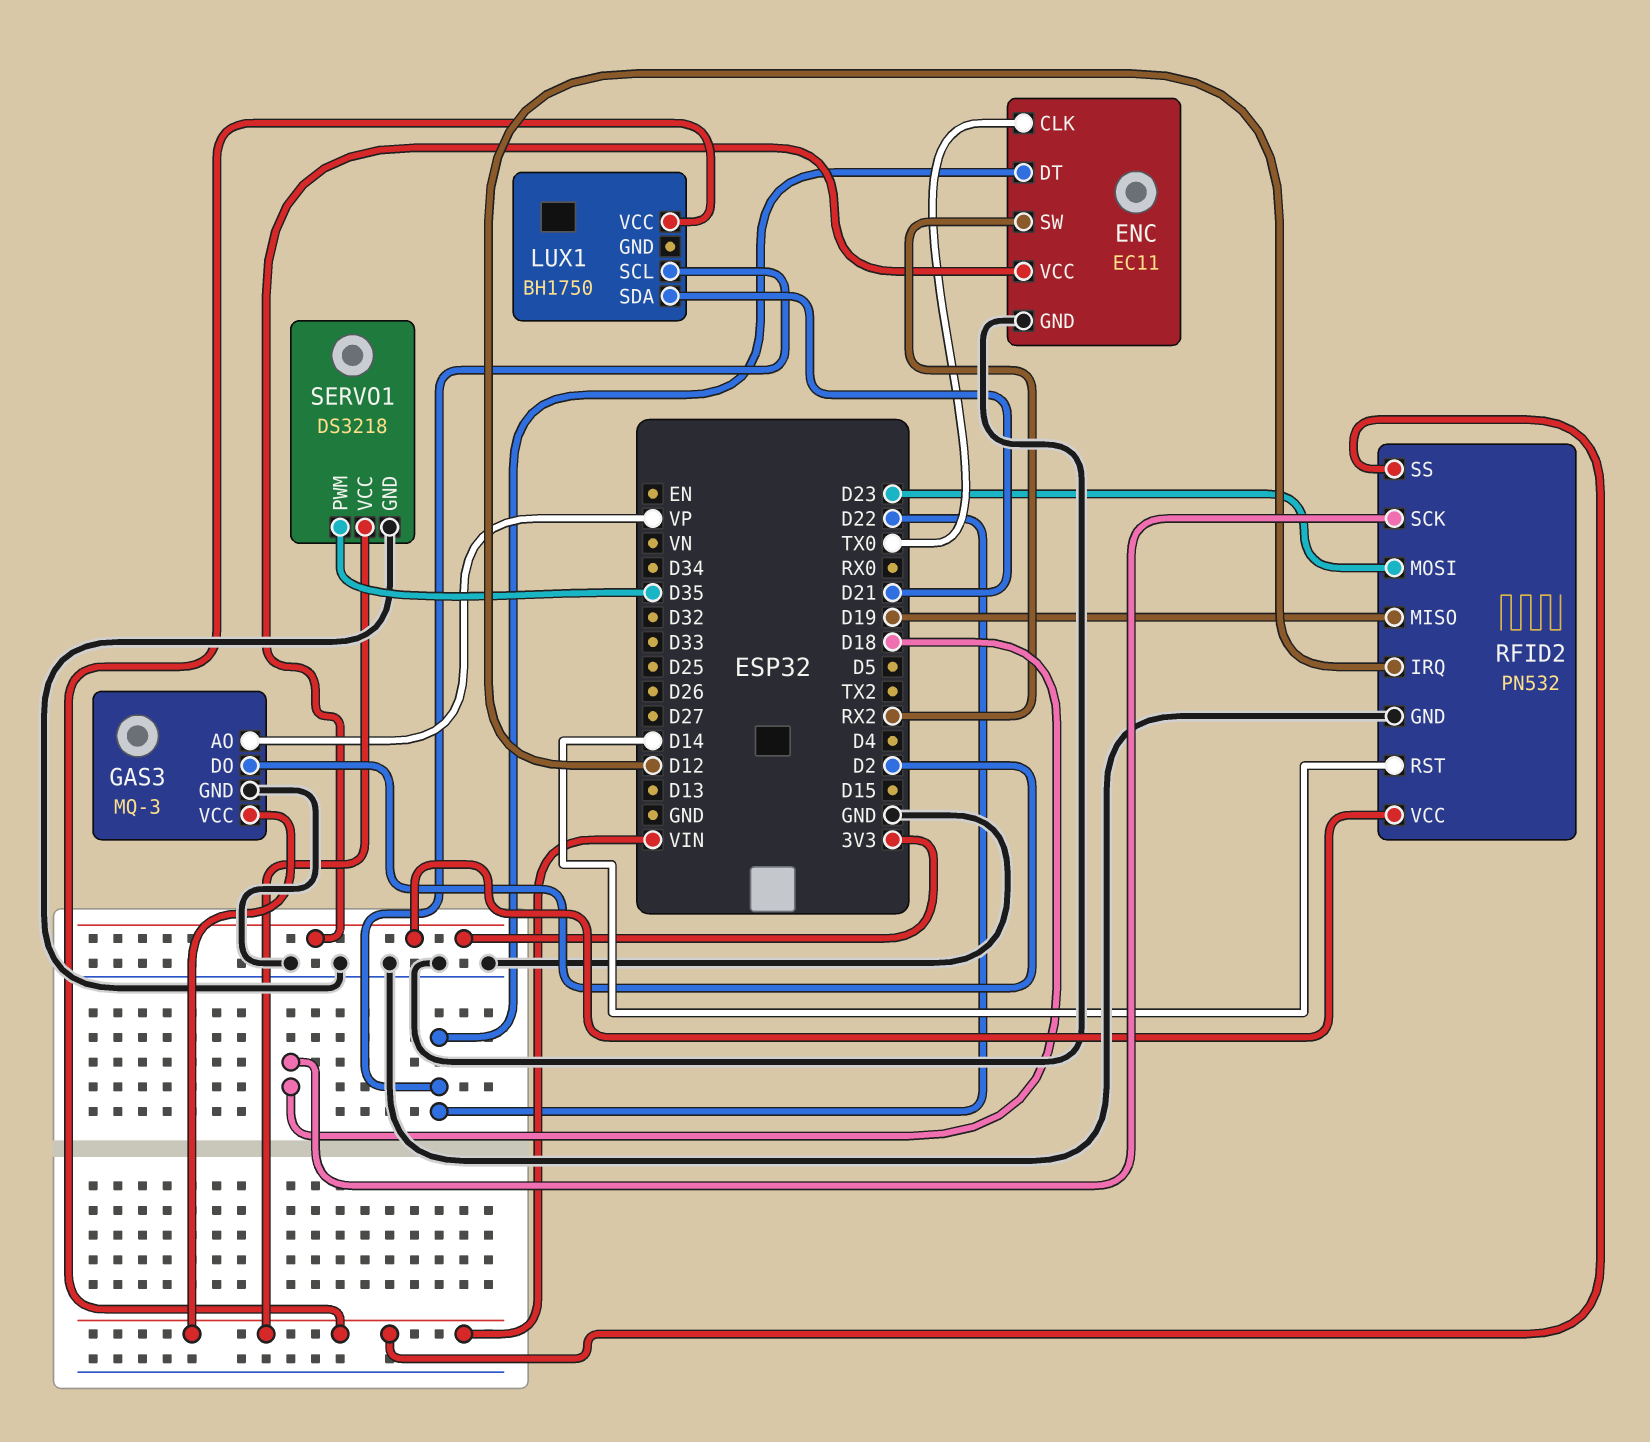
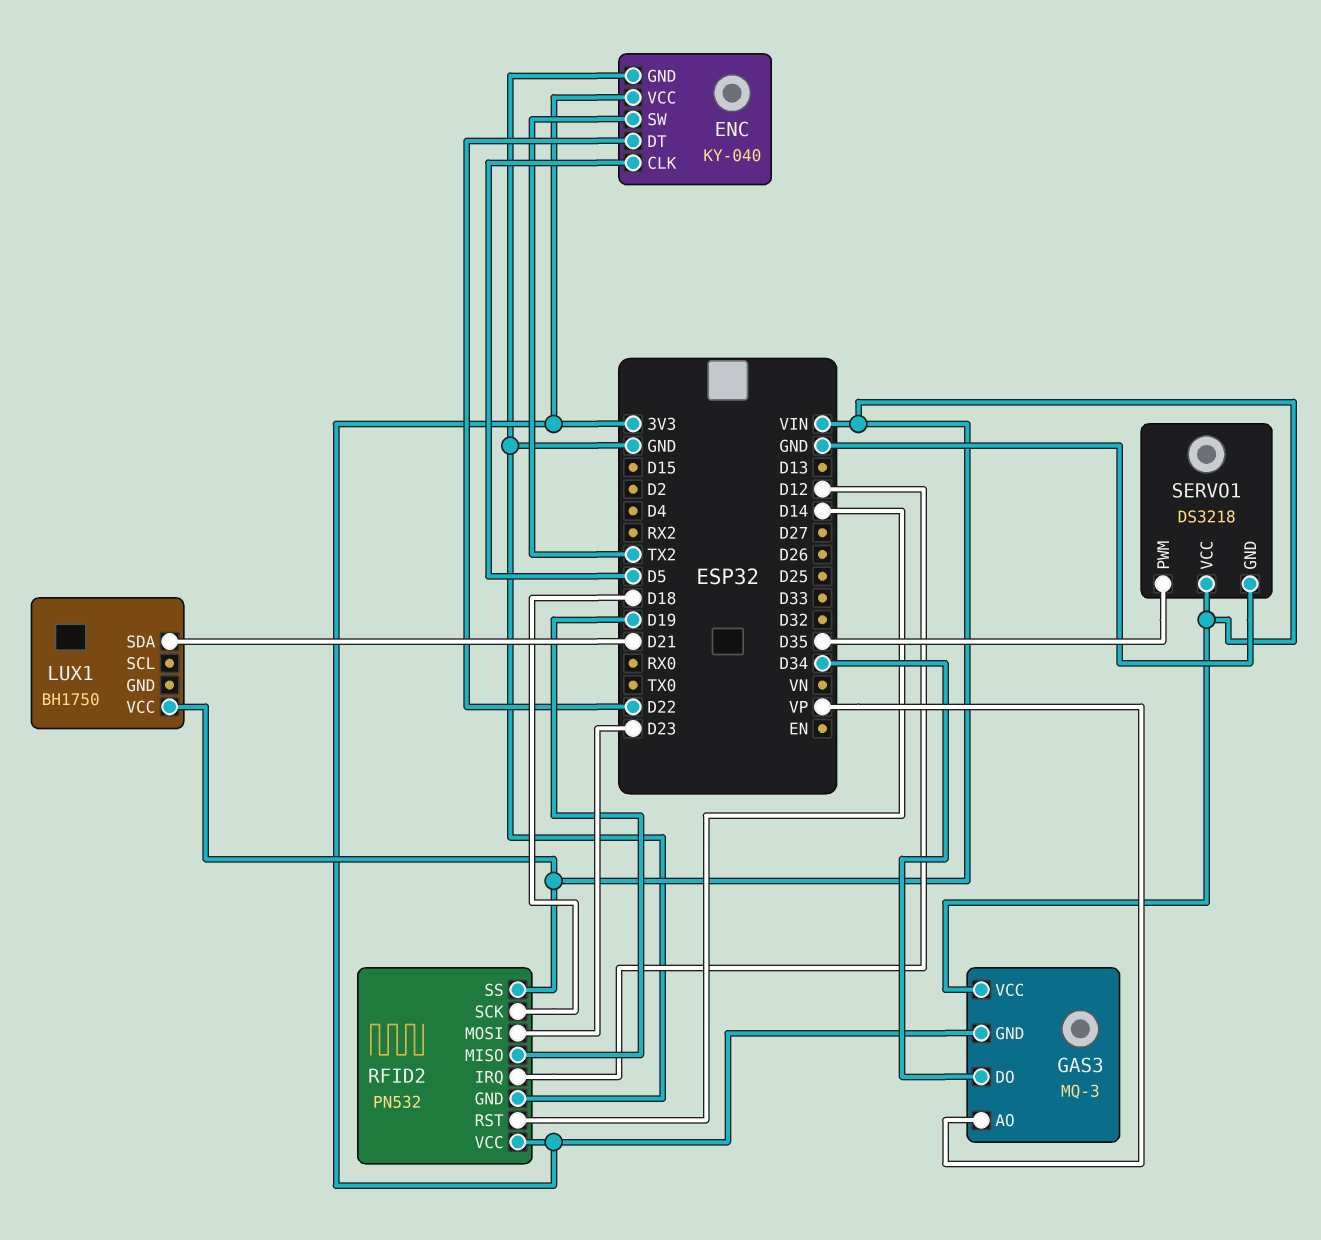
ENC: EC11 -> KY-040
ENC pin CLK: TX0 -> D5
ENC pin SW: RX2 -> TX2
GAS3 pin DO: D2 -> D34
GAS3 pin GND: GND -> 3V3
LUX1 pin SCL: D22 -> none

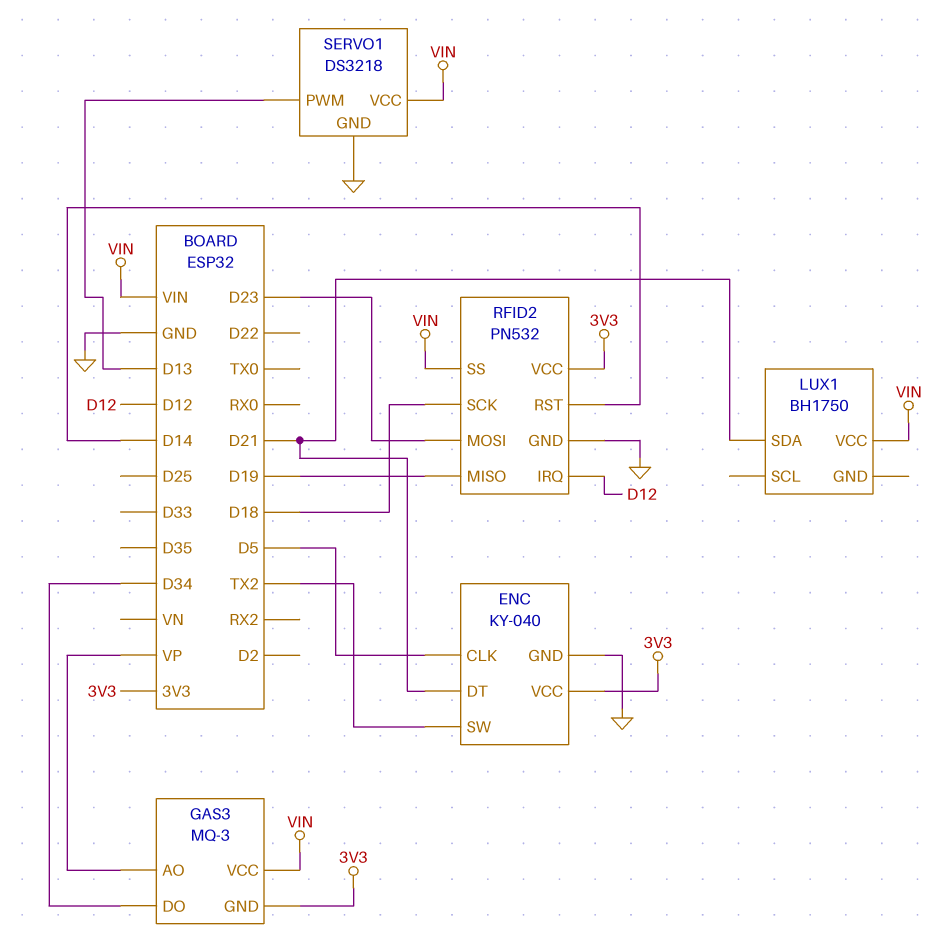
ENC pin DT: D22 -> D21
SERVO1 pin PWM: D35 -> D13

